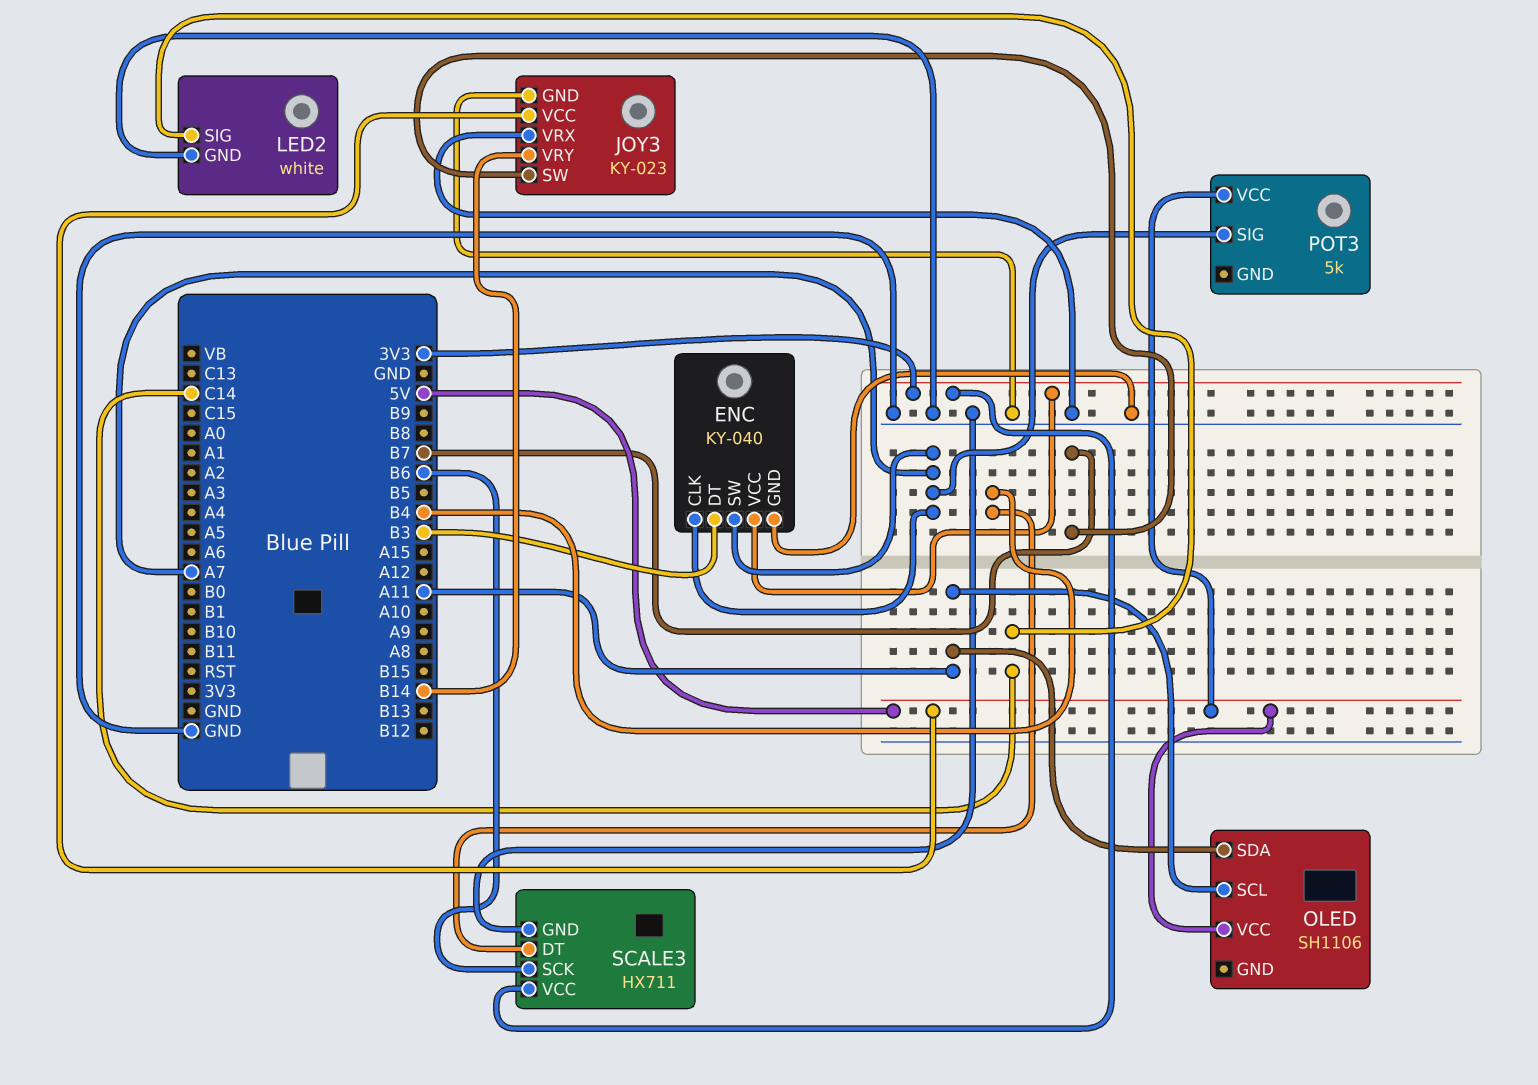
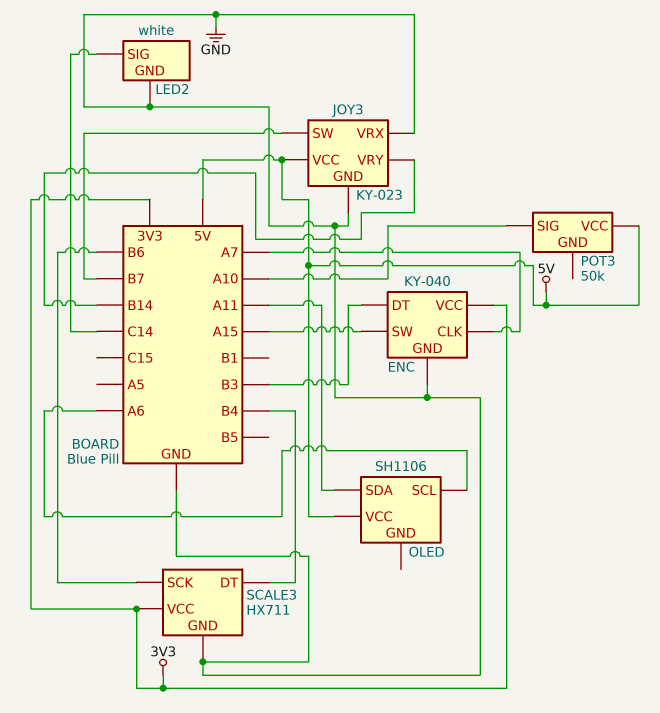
ENC pin SW: A7 -> A15
OLED pin SCL: A11 -> A6
POT3: 5k -> 50k
POT3 pin SIG: A7 -> A10

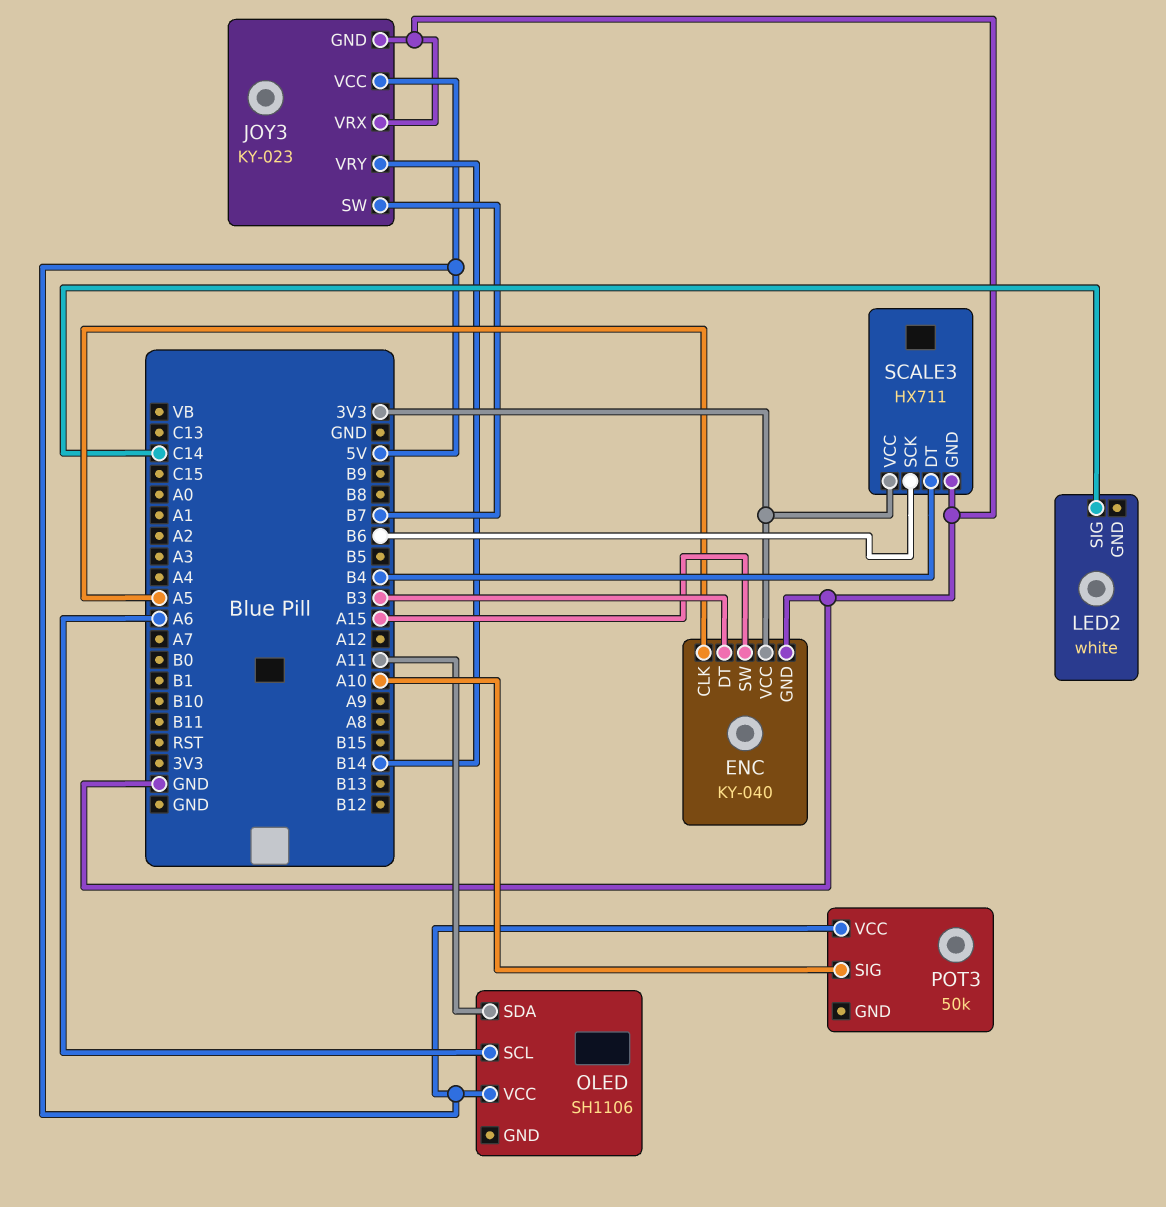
ENC pin CLK: A7 -> A5
LED2 pin GND: GND -> none

